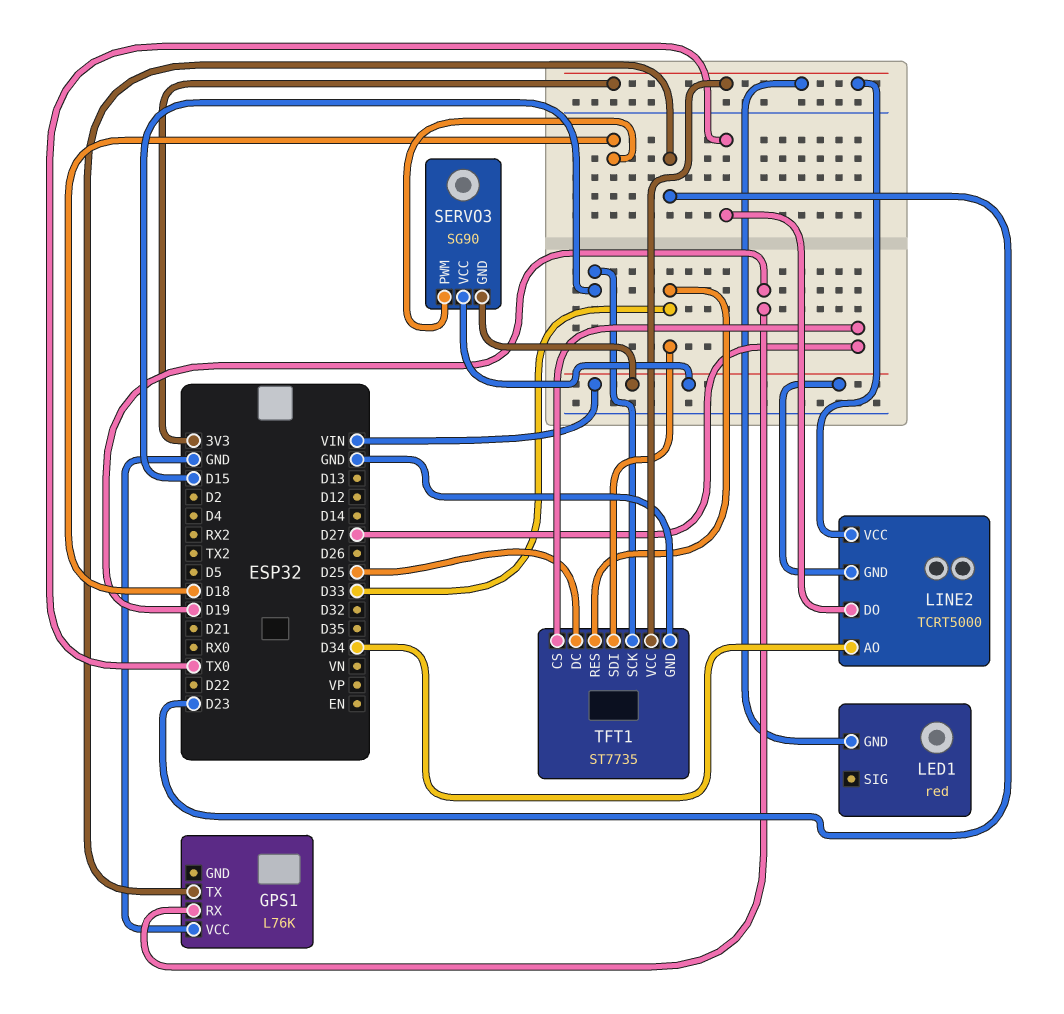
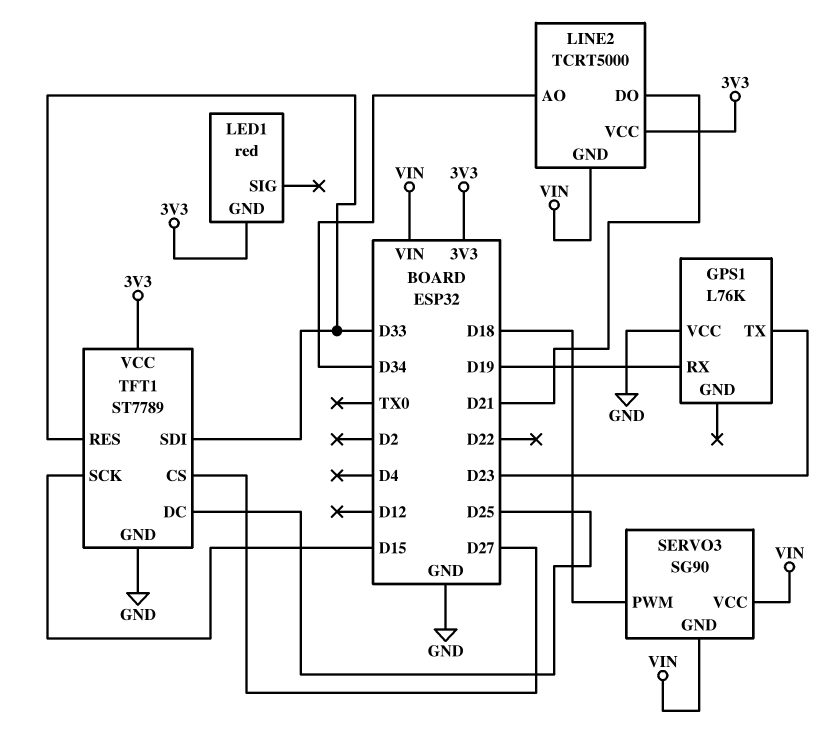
LINE2 pin DO: TX0 -> D21
TFT1: ST7735 -> ST7789

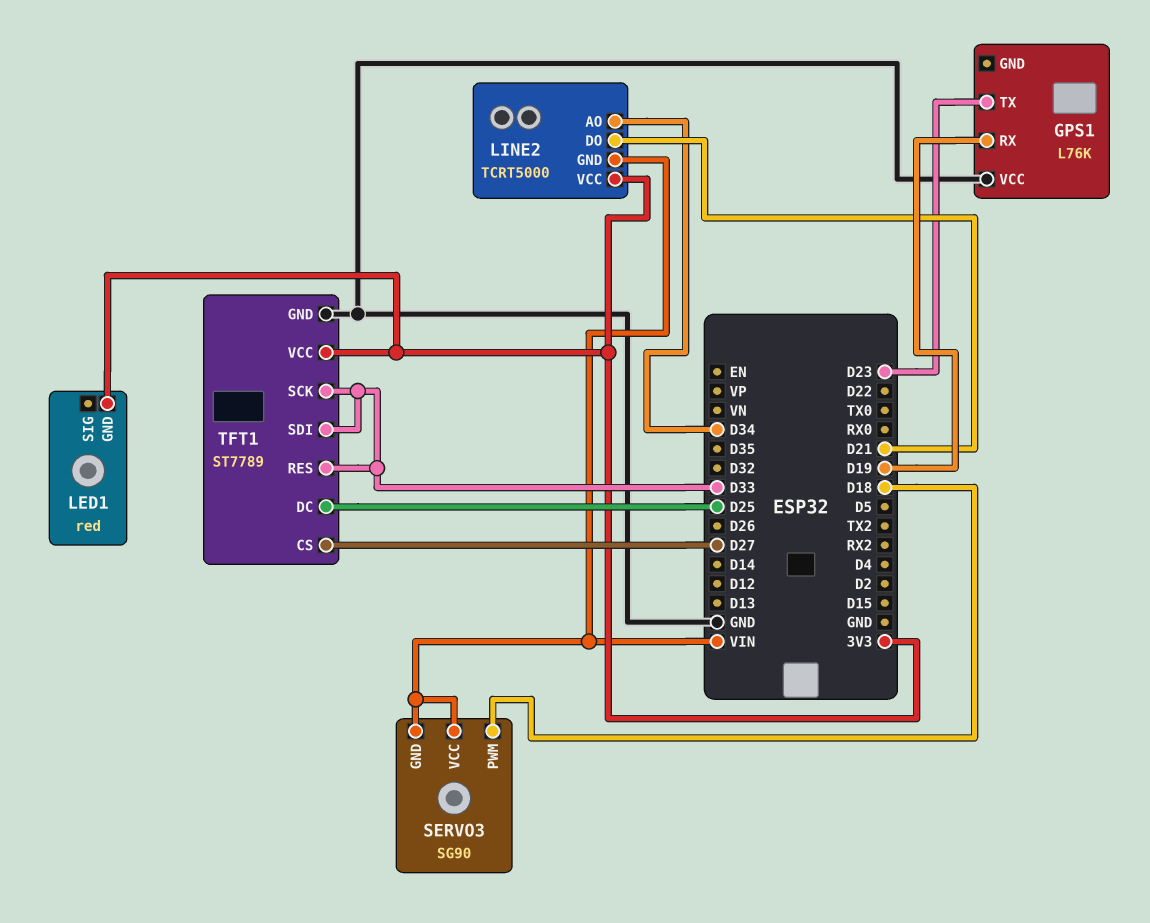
TFT1 pin SCK: D15 -> D33

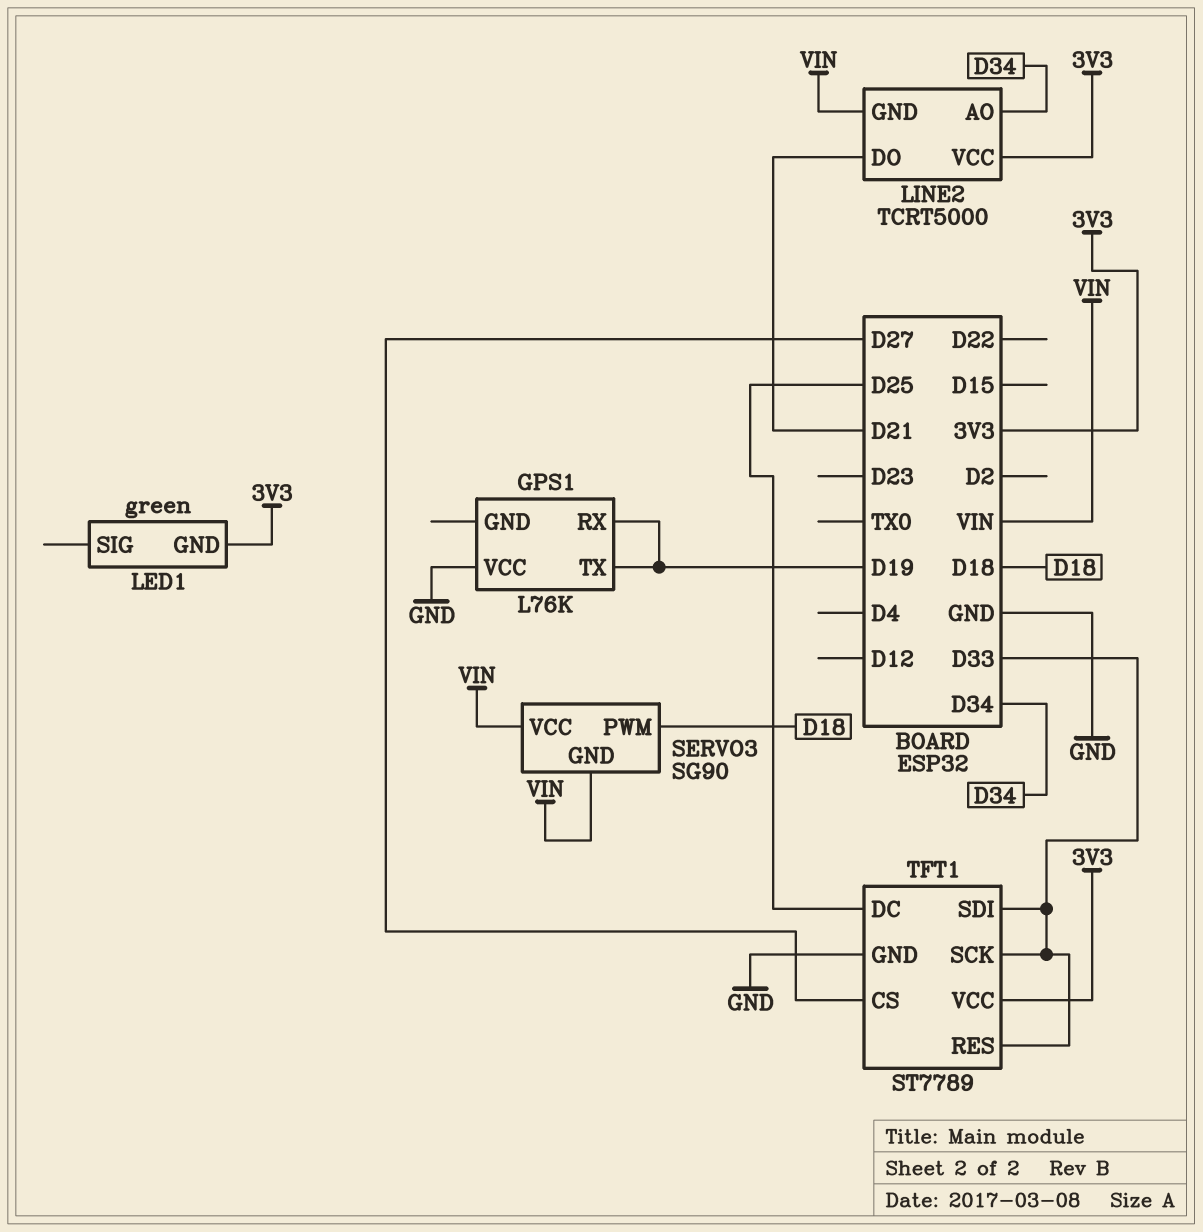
GPS1 pin TX: D23 -> D19
LED1: red -> green

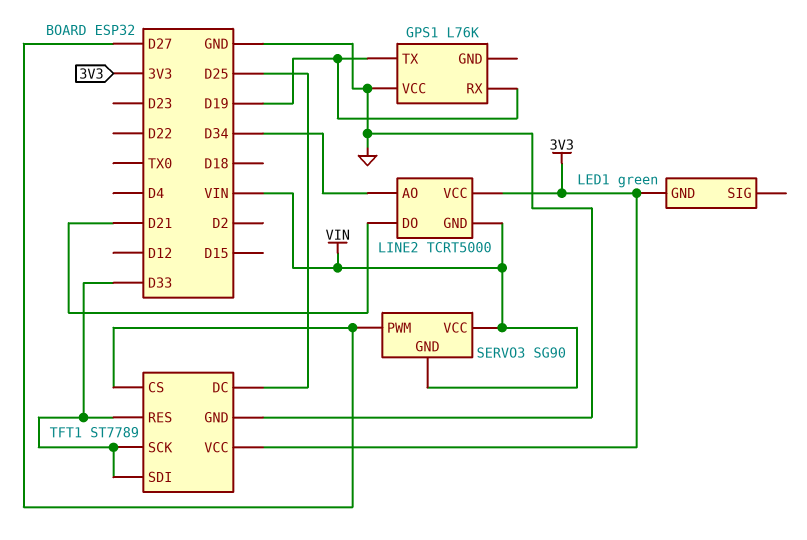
SERVO3 pin PWM: D18 -> D27

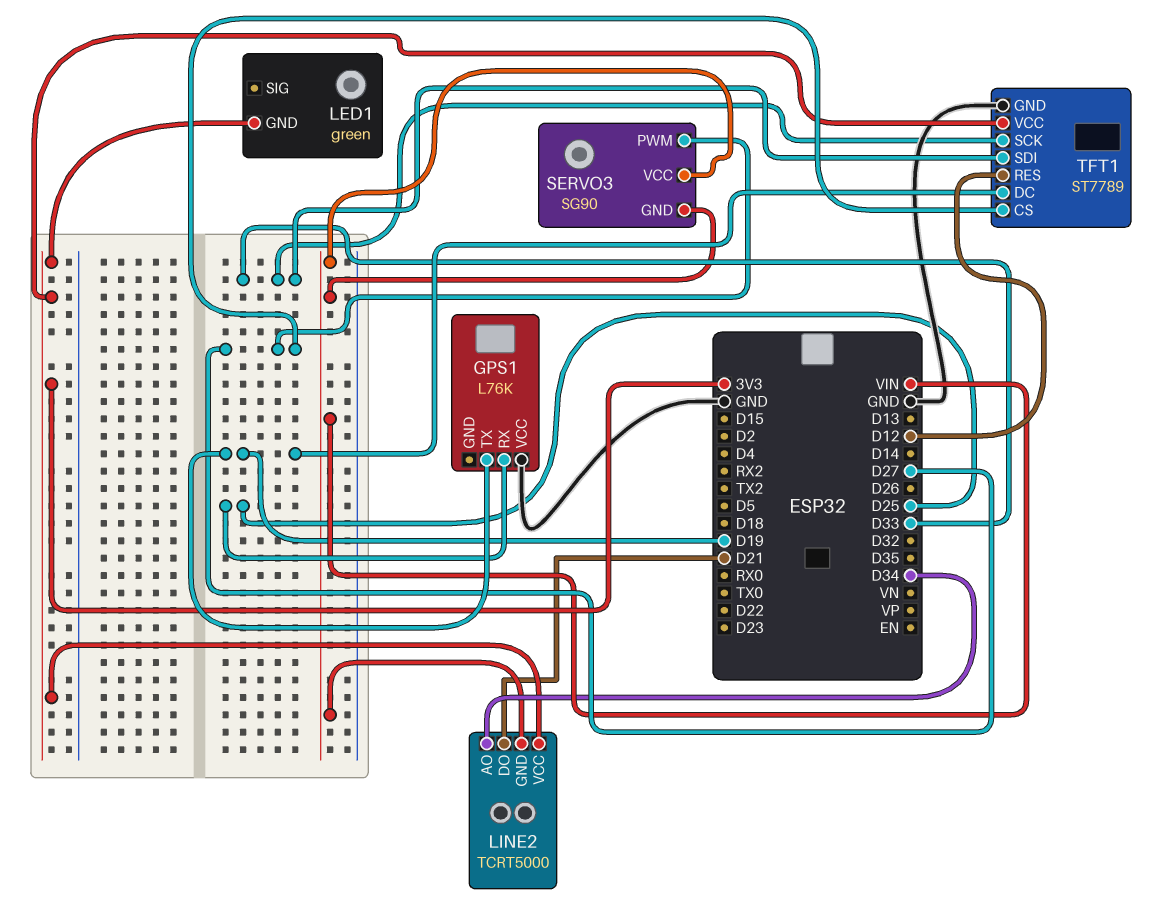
GPS1 pin RX: D19 -> D25
TFT1 pin DC: D25 -> D19
TFT1 pin RES: D33 -> D12

